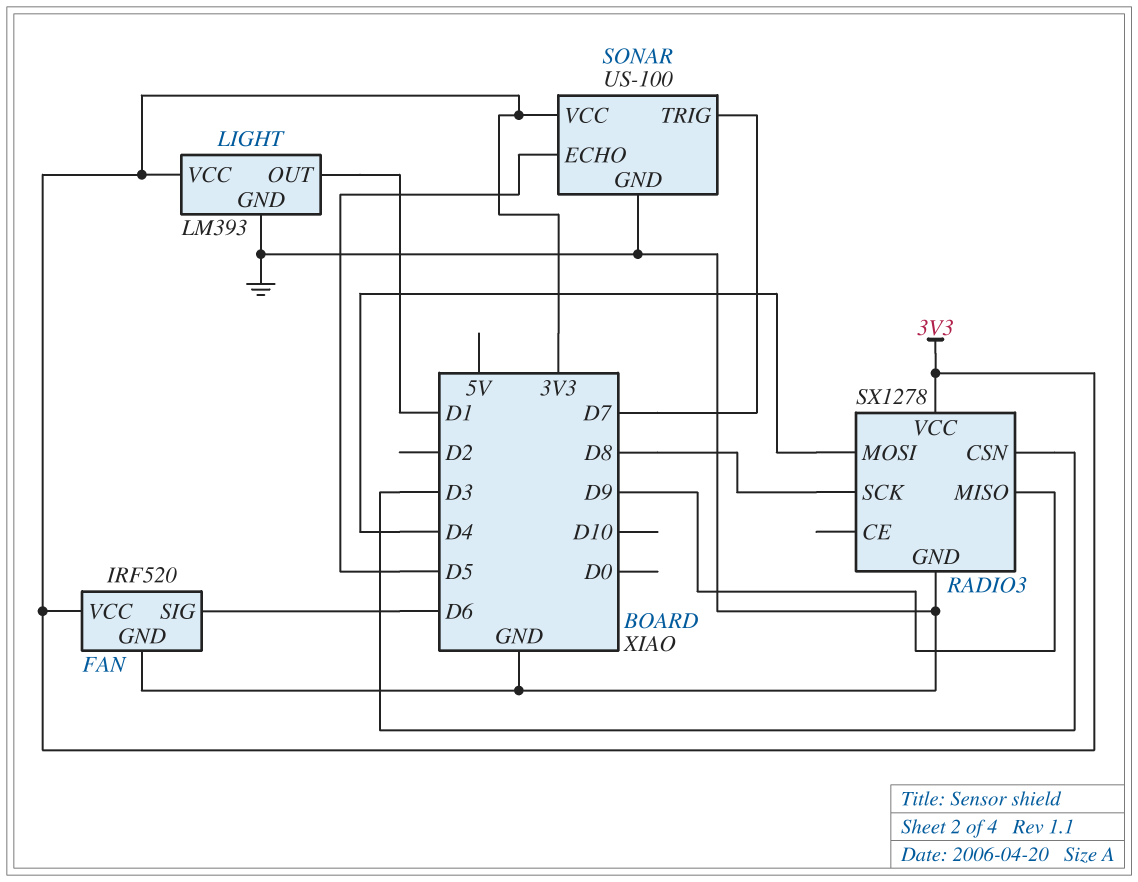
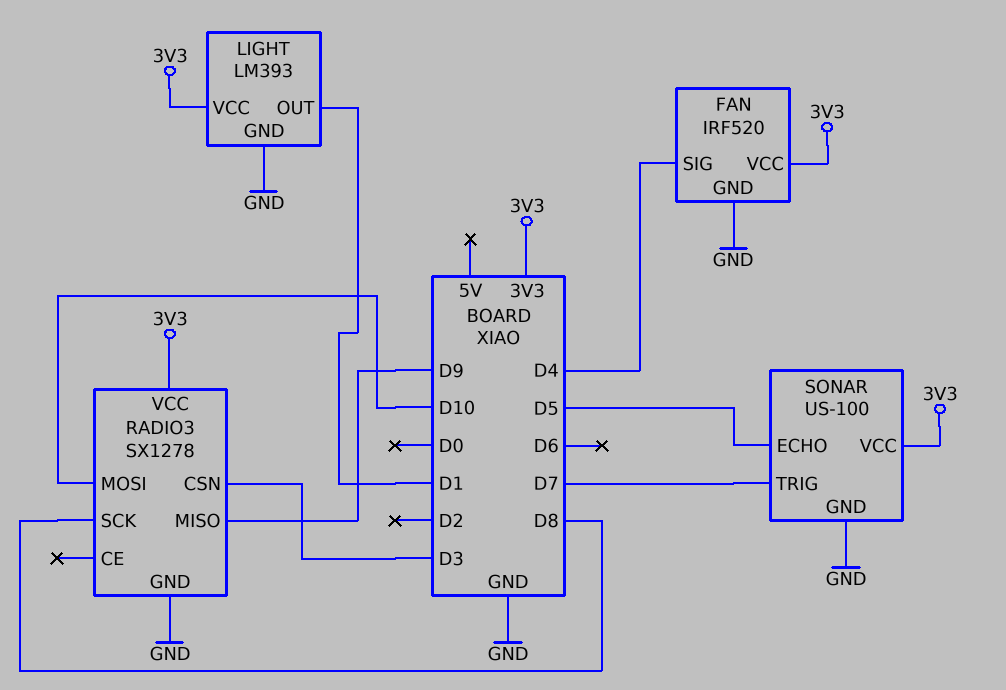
FAN pin SIG: D6 -> D4
RADIO3 pin MOSI: D4 -> D10

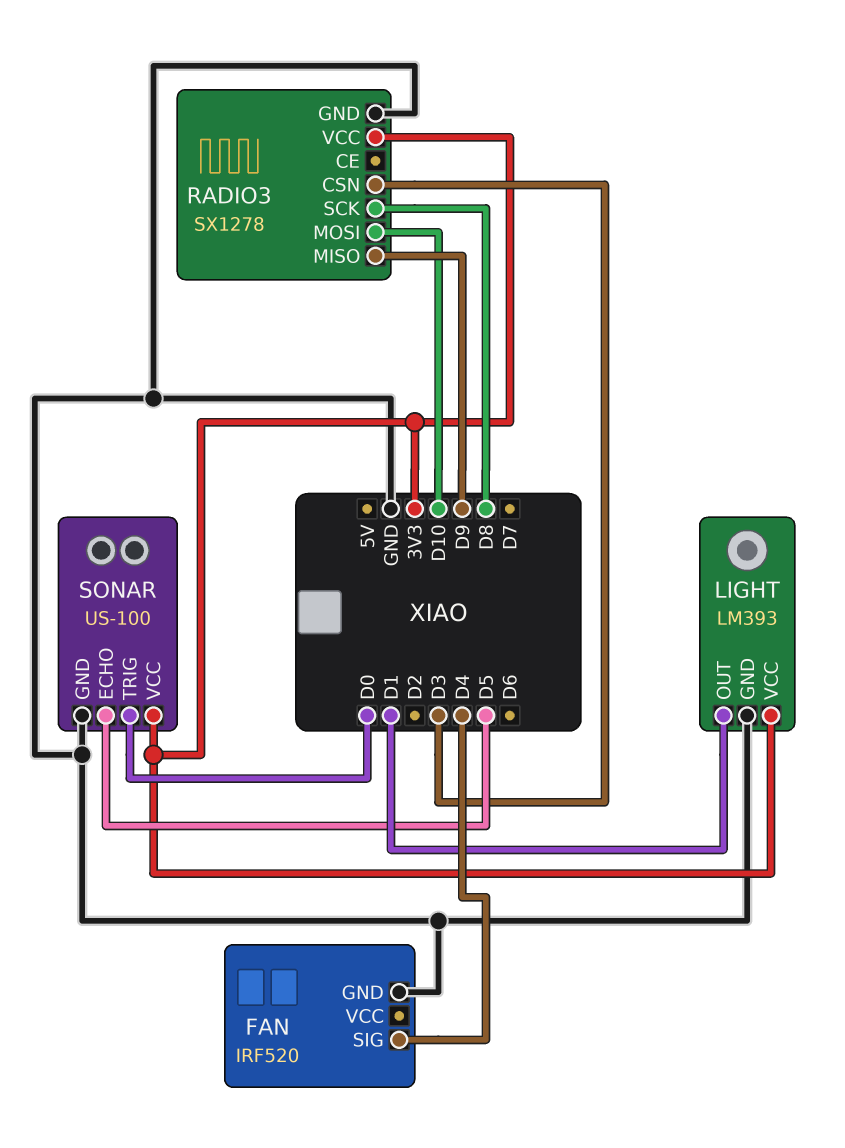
FAN pin VCC: 3V3 -> none
SONAR pin TRIG: D7 -> D0

